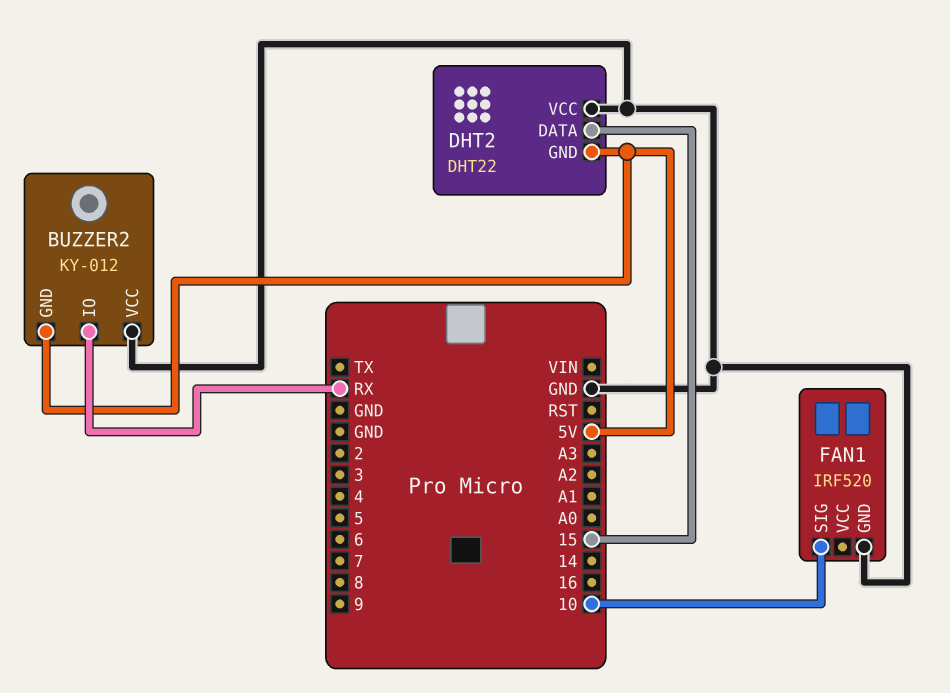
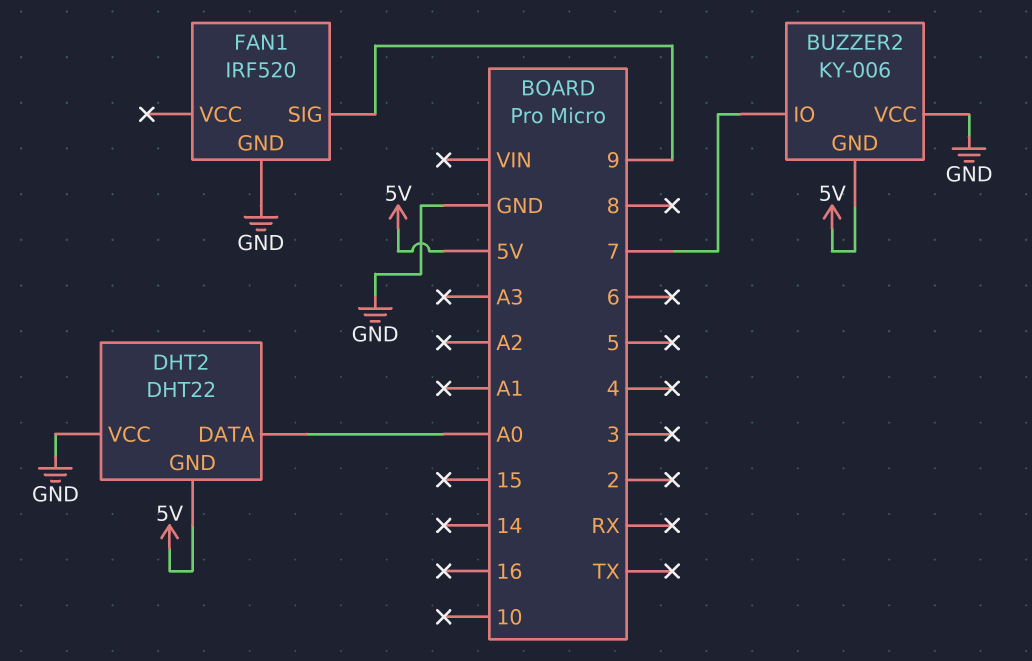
BUZZER2: KY-012 -> KY-006
BUZZER2 pin IO: RX -> 7
DHT2 pin DATA: 15 -> A0
FAN1 pin SIG: 10 -> 9

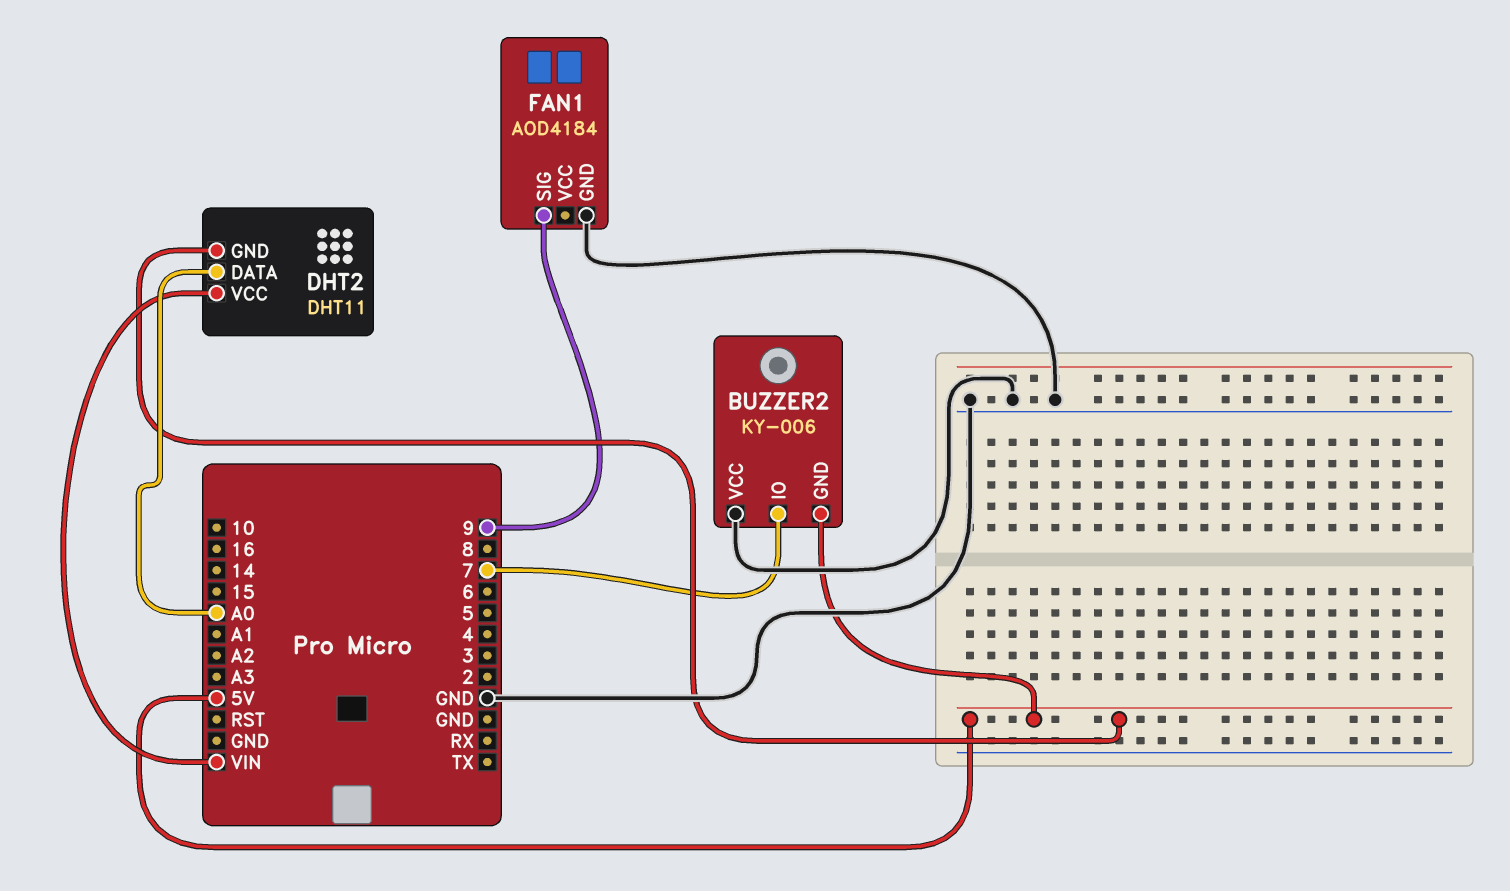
DHT2: DHT22 -> DHT11
DHT2 pin VCC: GND -> VIN
FAN1: IRF520 -> AOD4184

